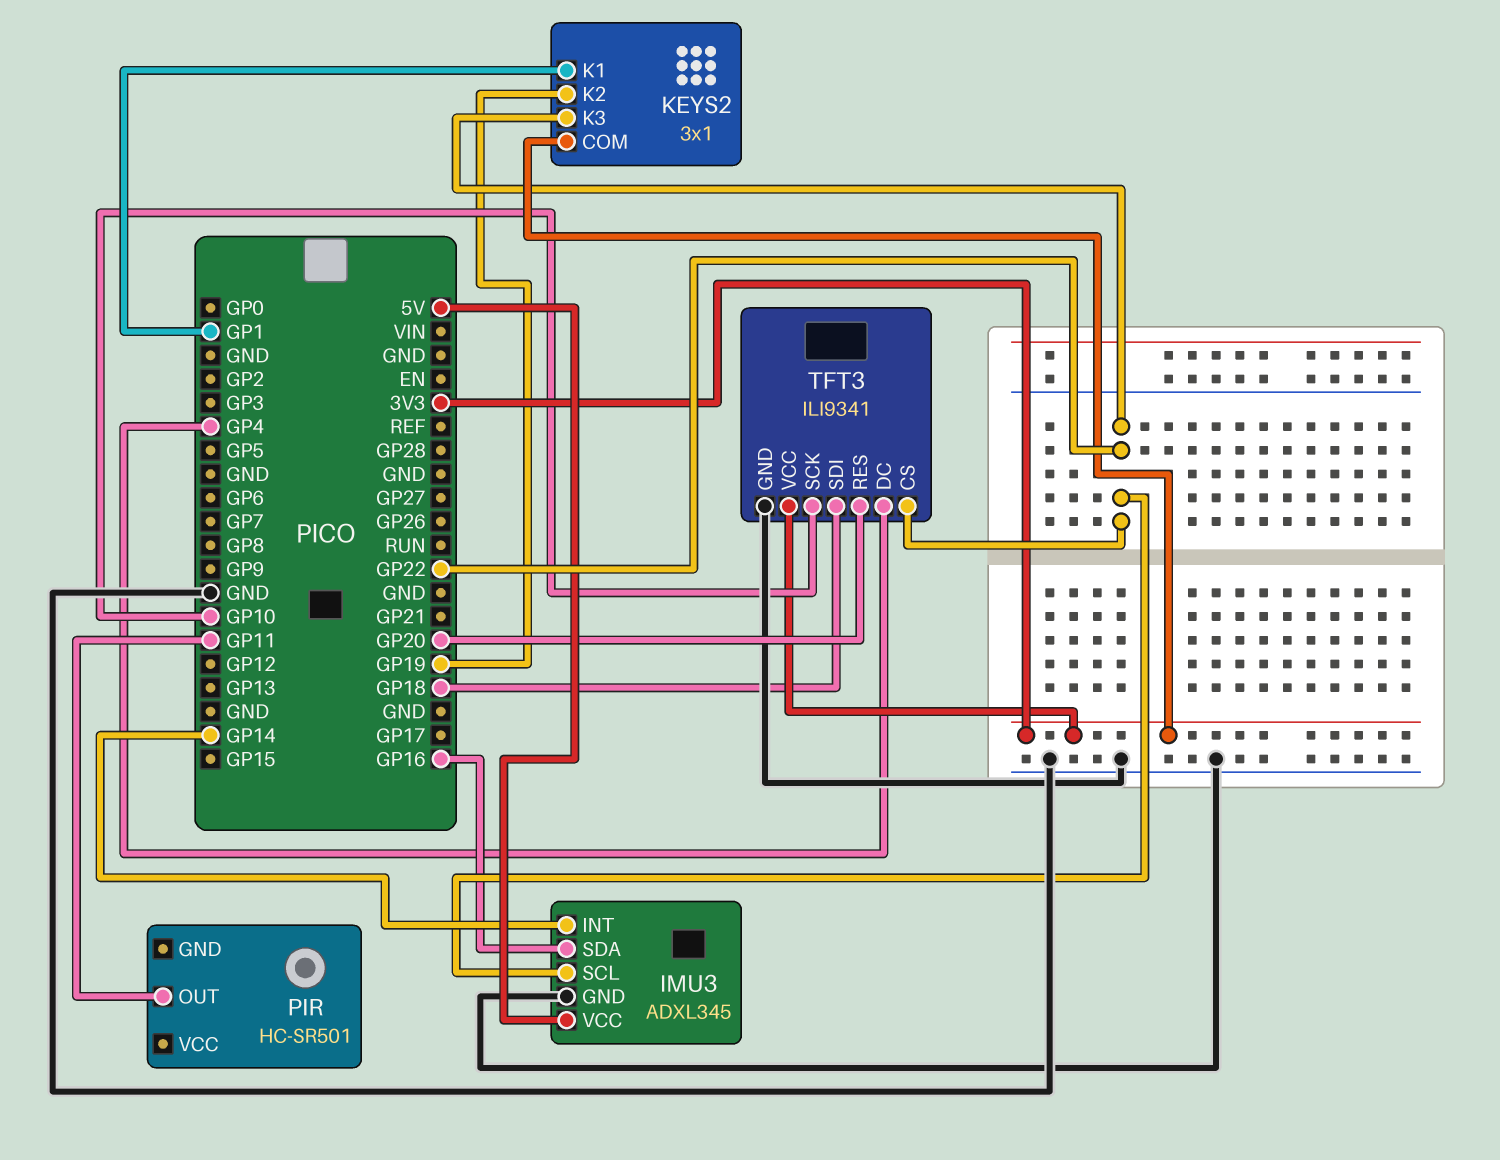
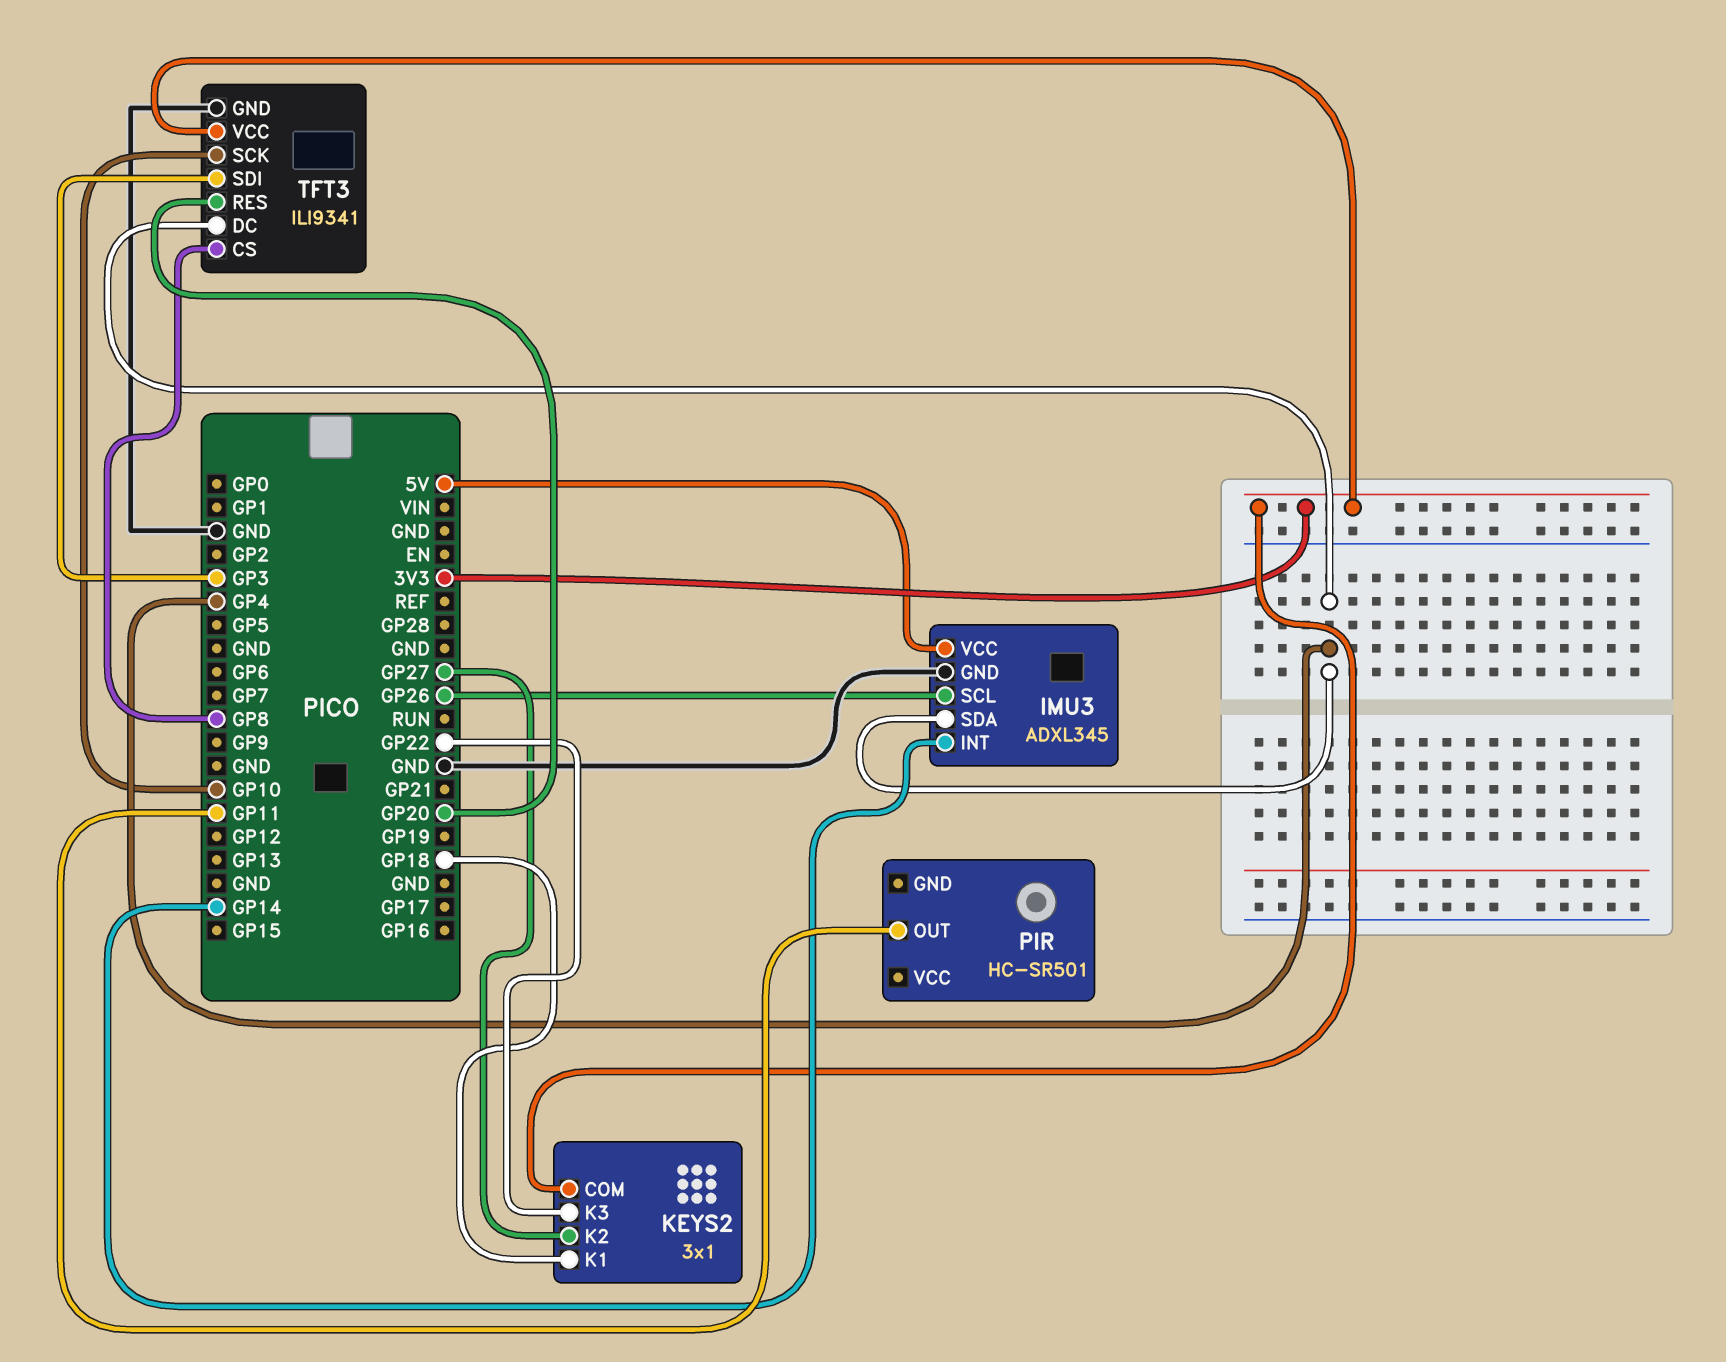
IMU3 pin SCL: GP22 -> GP26
IMU3 pin SDA: GP16 -> GP4
KEYS2 pin K1: GP1 -> GP18
KEYS2 pin K2: GP19 -> GP27
TFT3 pin CS: GP22 -> GP8
TFT3 pin SDI: GP18 -> GP3

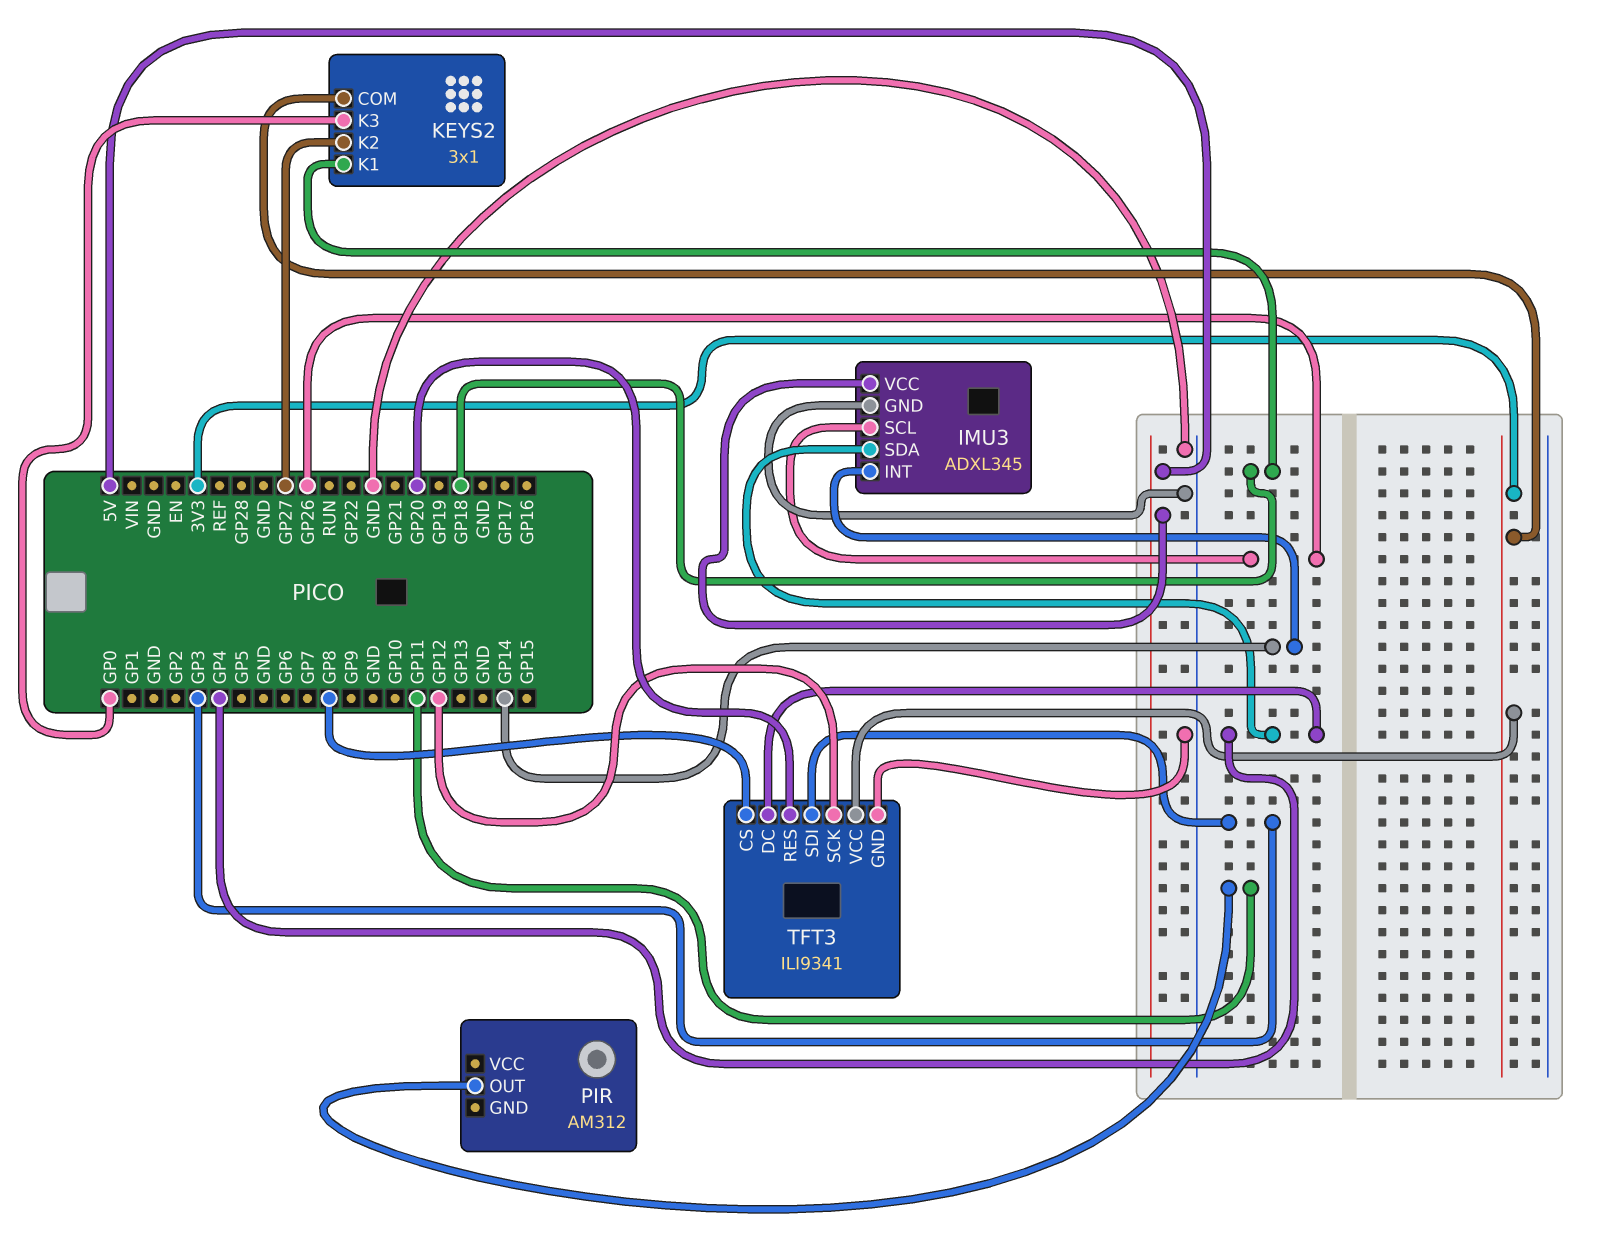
KEYS2 pin K3: GP22 -> GP0
PIR: HC-SR501 -> AM312
TFT3 pin SCK: GP10 -> GP12

